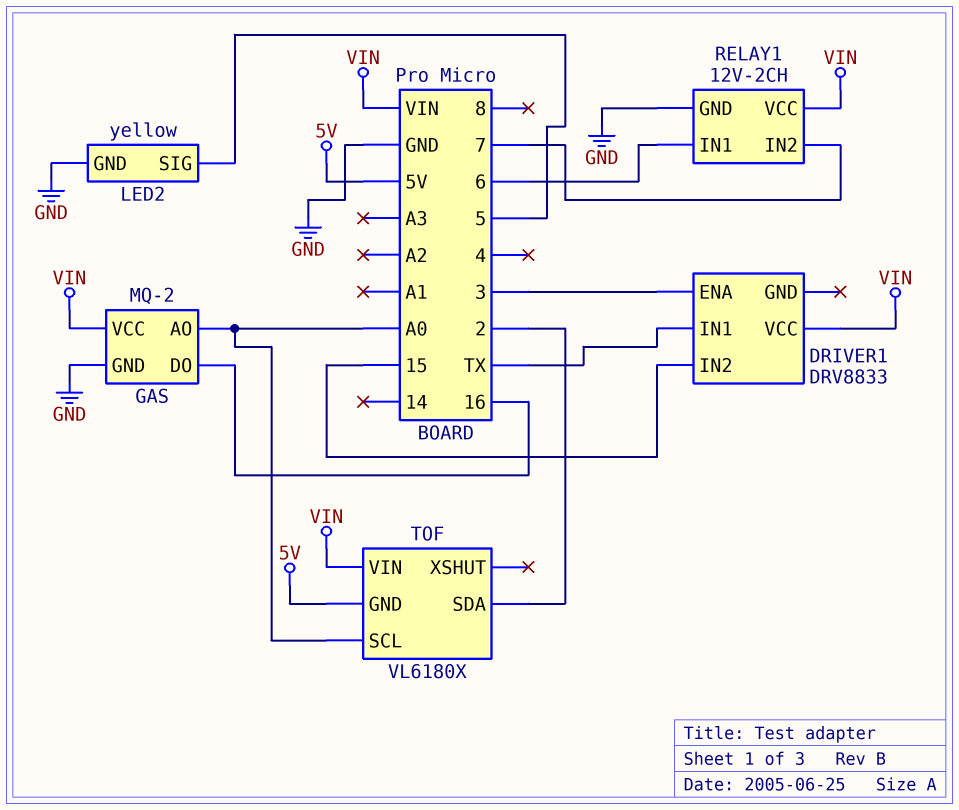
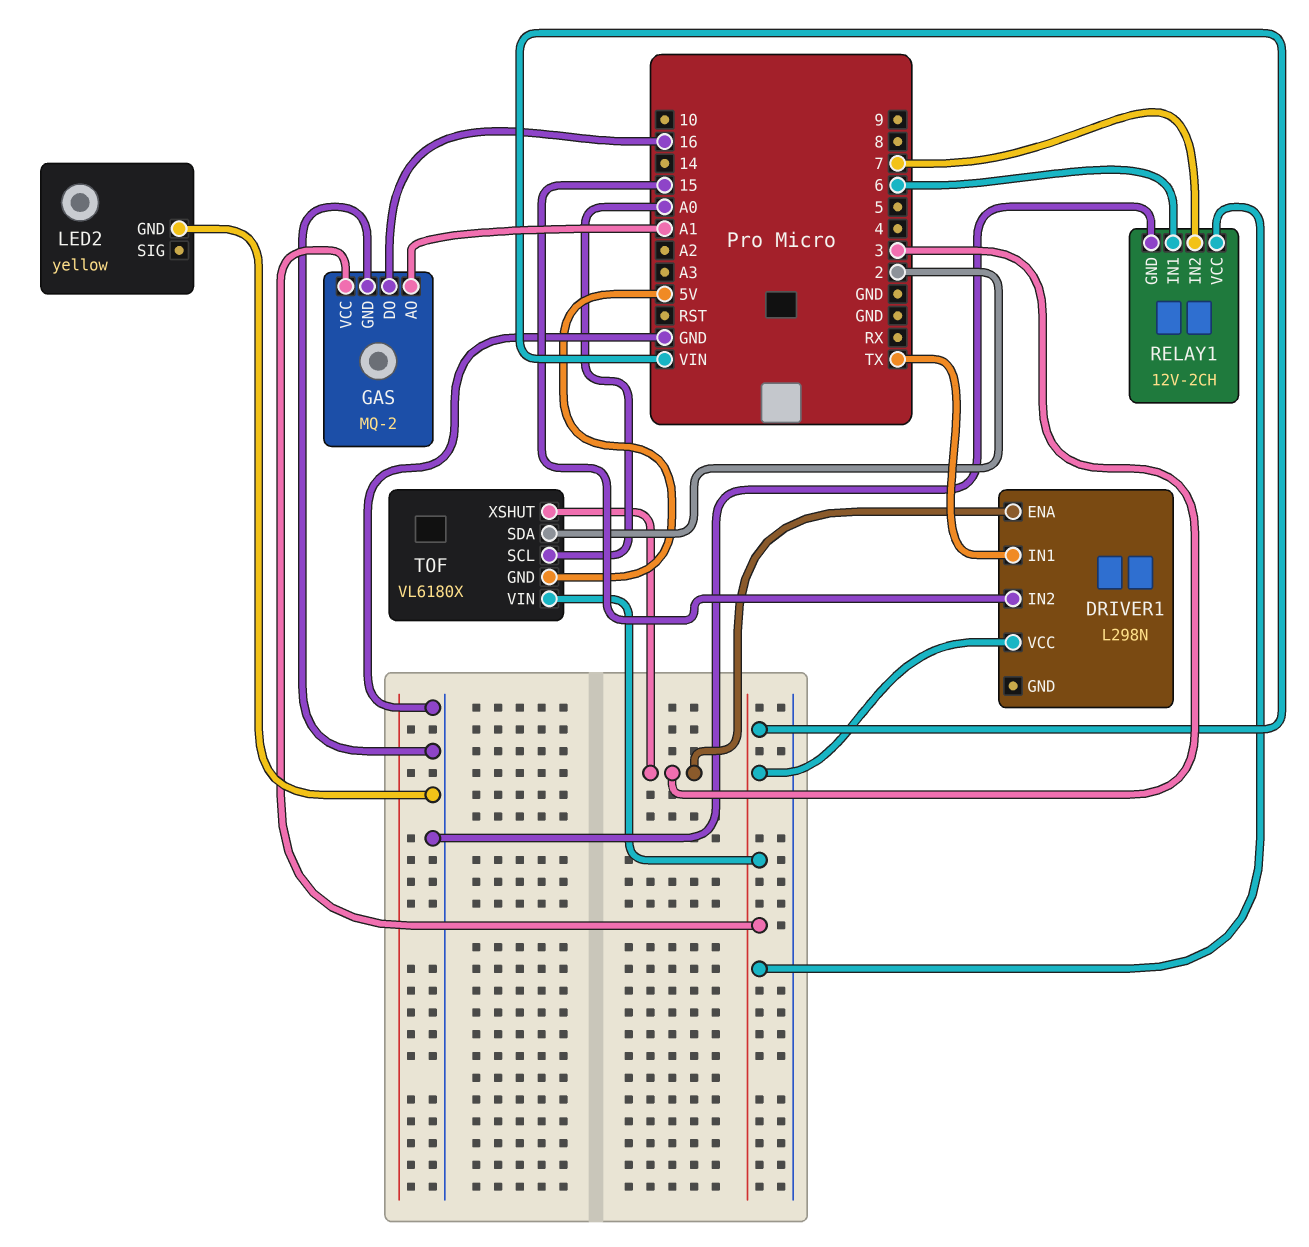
DRIVER1: DRV8833 -> L298N
GAS pin AO: A0 -> A1
LED2 pin SIG: 5 -> none
TOF pin XSHUT: none -> 3

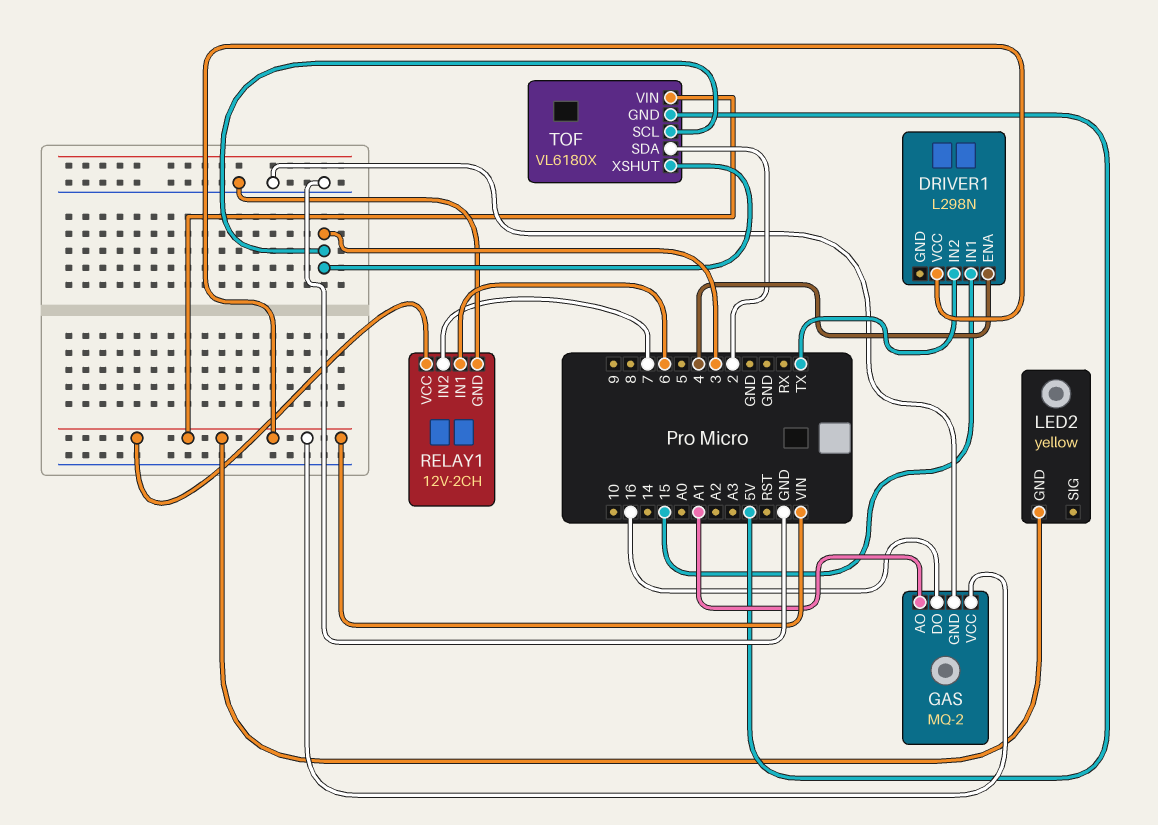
DRIVER1 pin ENA: 3 -> 4
DRIVER1 pin IN1: TX -> 15
DRIVER1 pin IN2: 15 -> TX
LED2 pin GND: GND -> VIN
TOF pin SCL: A0 -> 3

